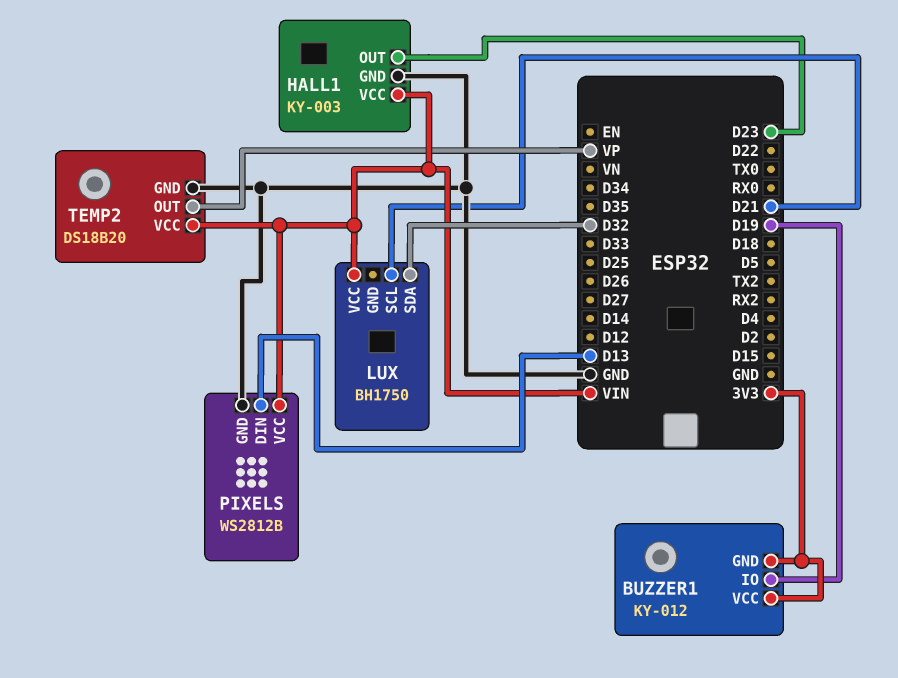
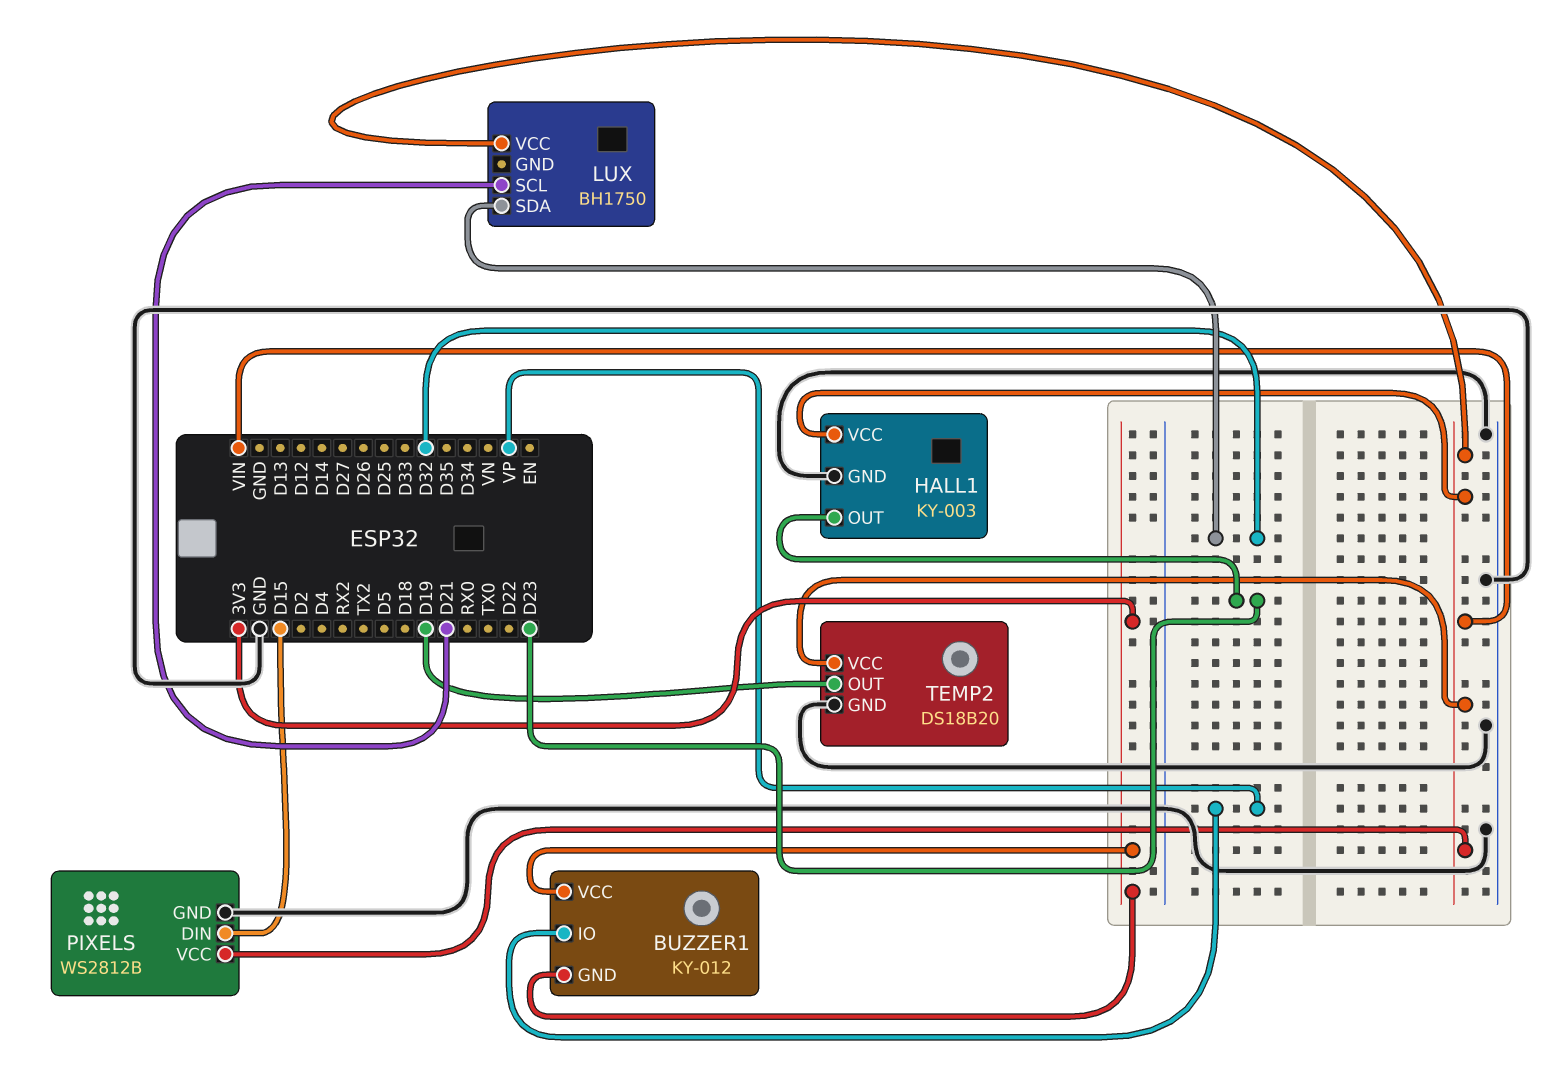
BUZZER1 pin IO: D19 -> VP
PIXELS pin DIN: D13 -> D15
TEMP2 pin OUT: VP -> D19

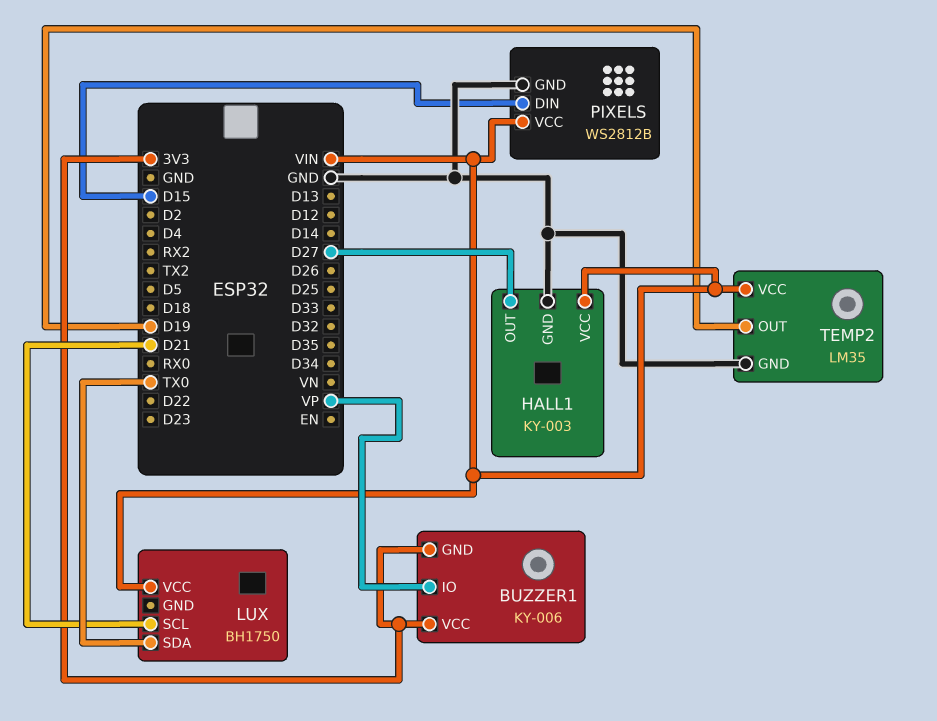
BUZZER1: KY-012 -> KY-006
HALL1 pin OUT: D23 -> D27
LUX pin SDA: D32 -> TX0
TEMP2: DS18B20 -> LM35

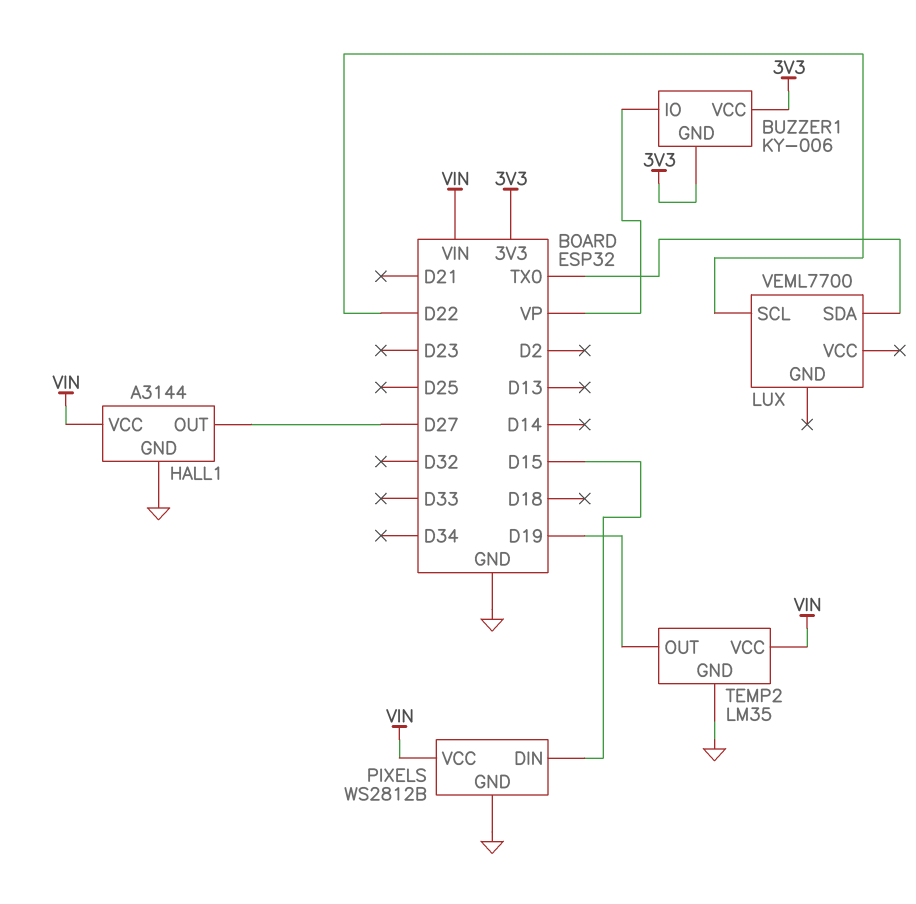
HALL1: KY-003 -> A3144
LUX: BH1750 -> VEML7700
LUX pin SCL: D21 -> D22
LUX pin VCC: VIN -> none

